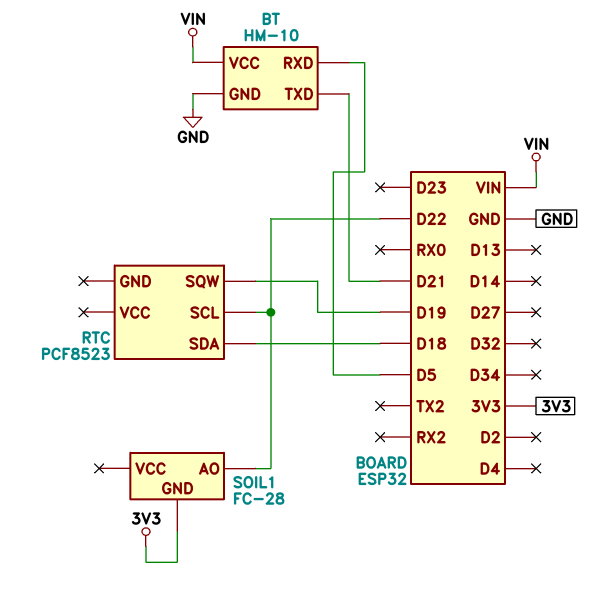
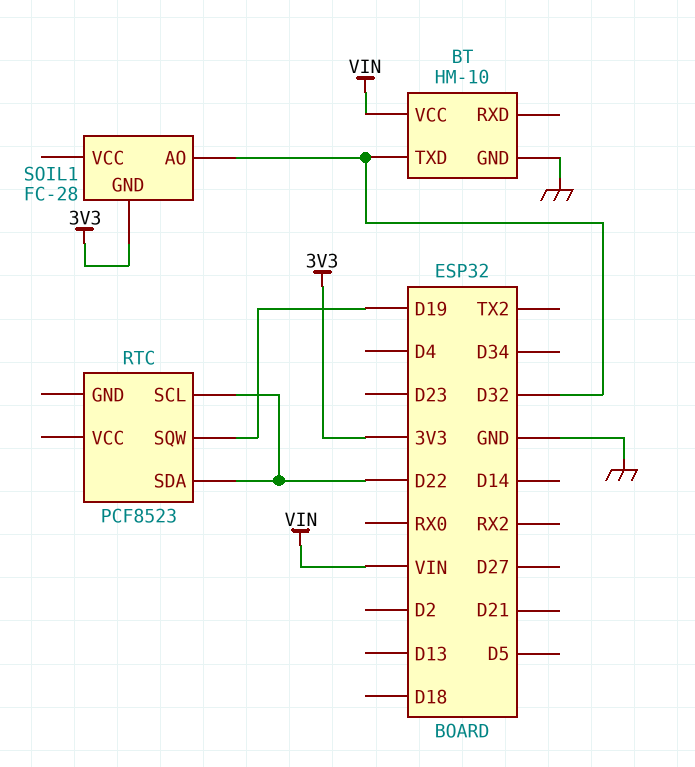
BT pin RXD: D5 -> none
BT pin TXD: D21 -> D32
RTC pin SDA: D18 -> D22
SOIL1 pin AO: D22 -> D32

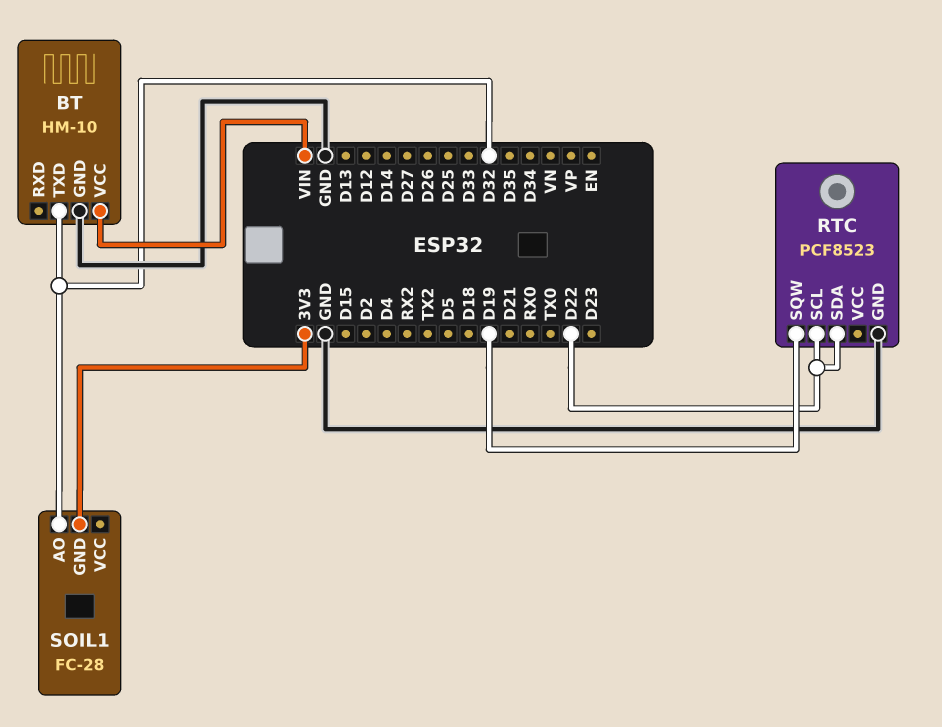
RTC pin GND: none -> GND

